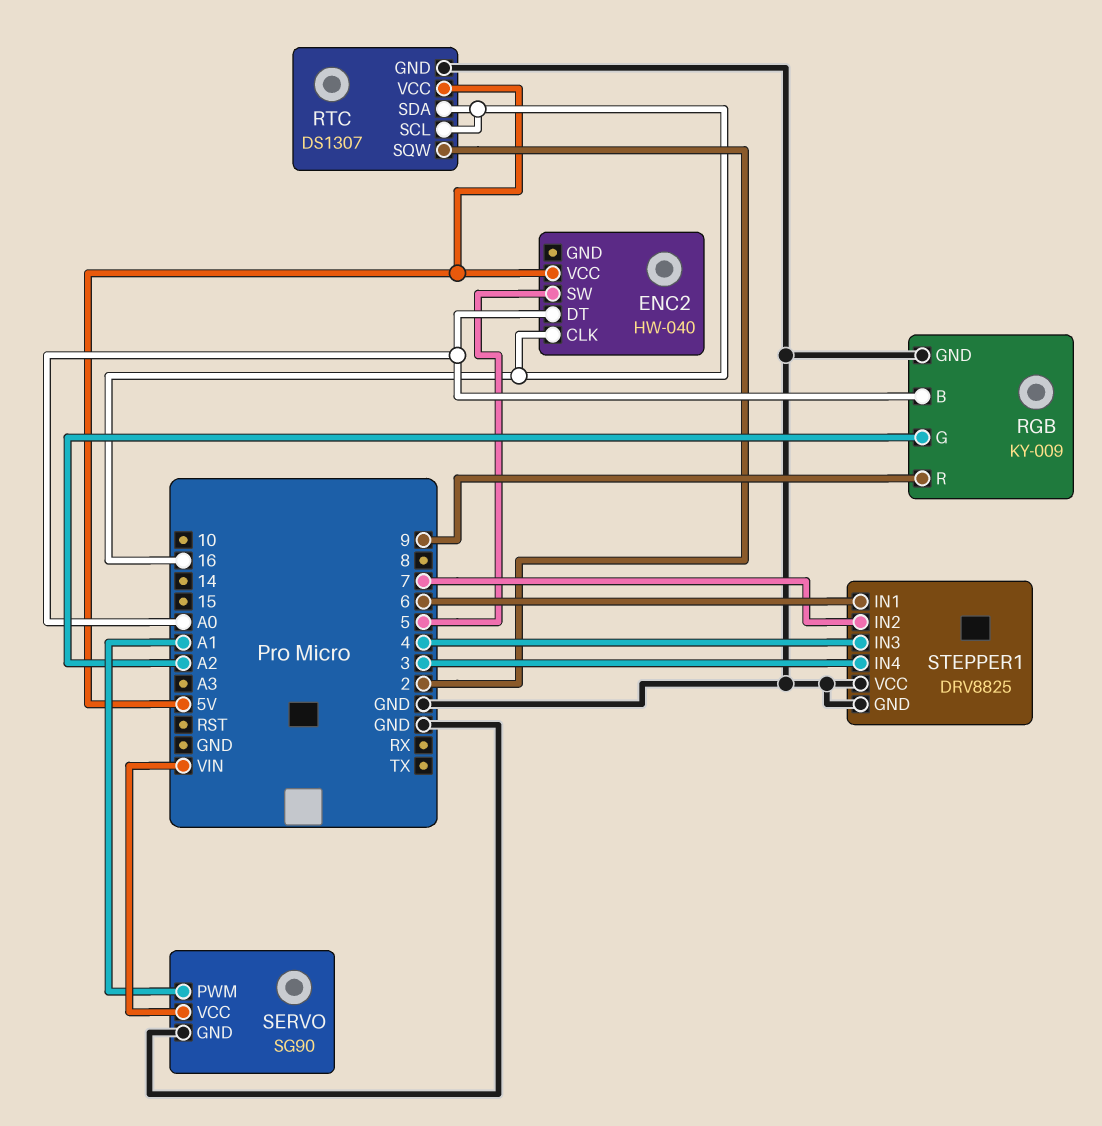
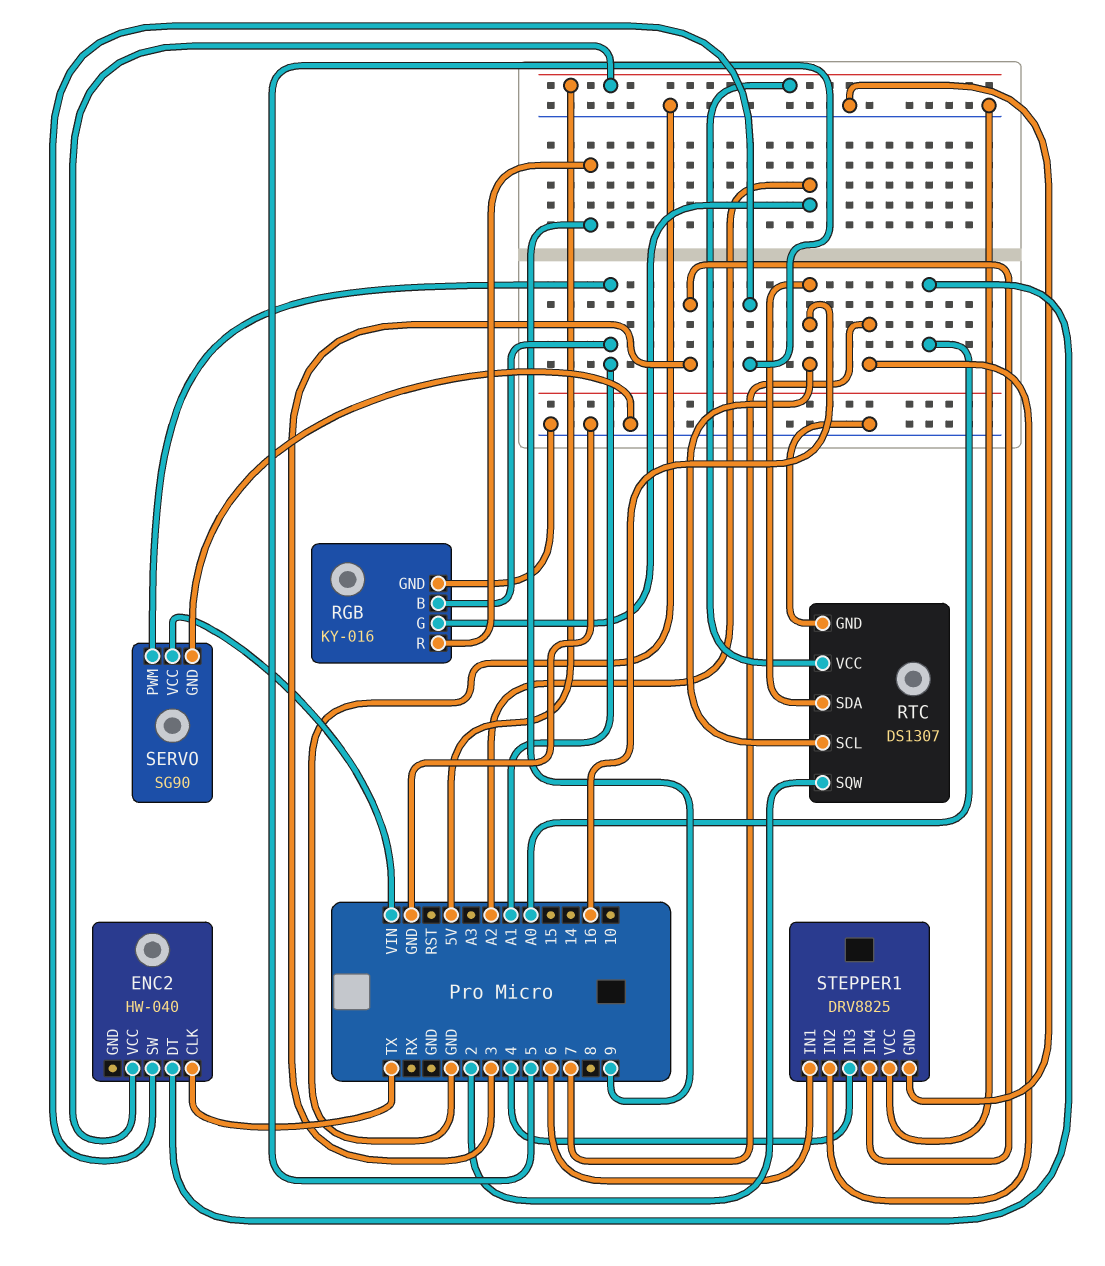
ENC2 pin CLK: 16 -> TX
RGB: KY-009 -> KY-016
RGB pin B: A0 -> A1

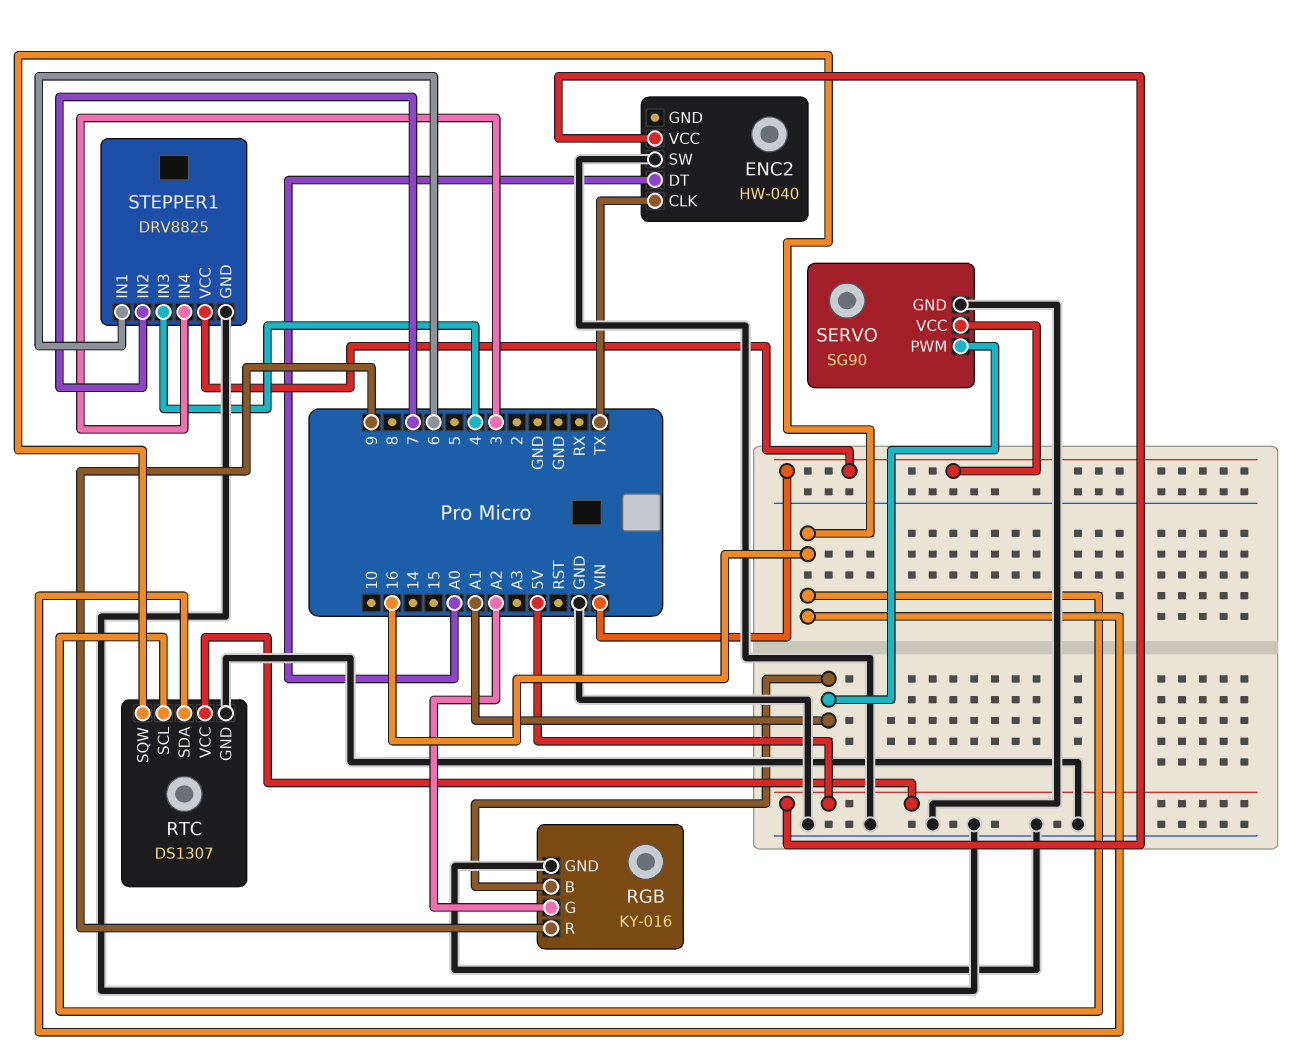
ENC2 pin SW: 5 -> GND
RTC pin SQW: 2 -> 16
STEPPER1 pin VCC: GND -> VIN

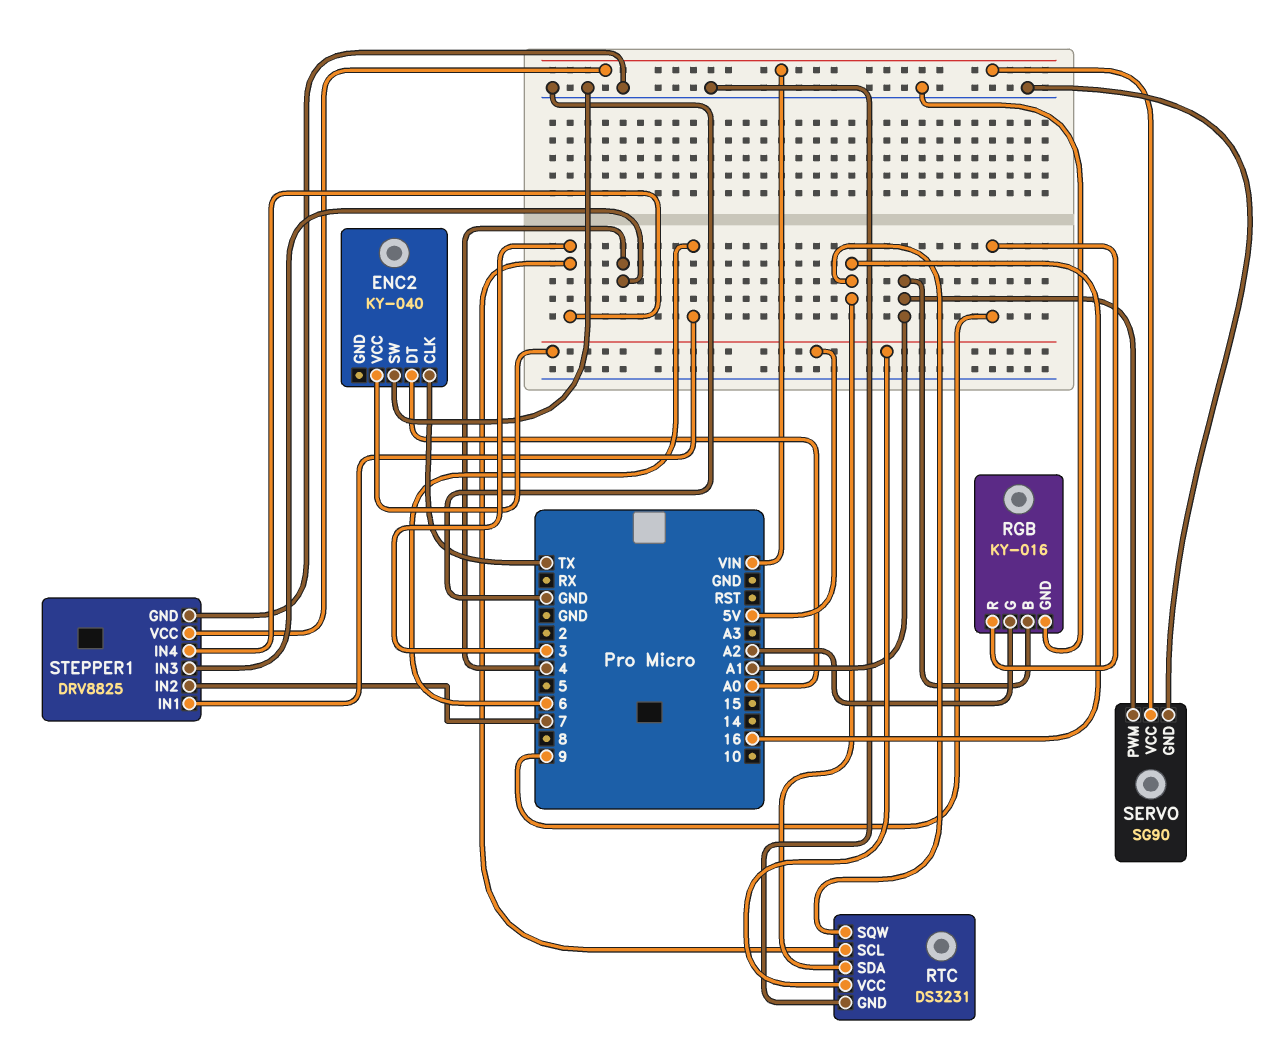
ENC2: HW-040 -> KY-040
RTC: DS1307 -> DS3231
RTC pin SCL: 16 -> 3

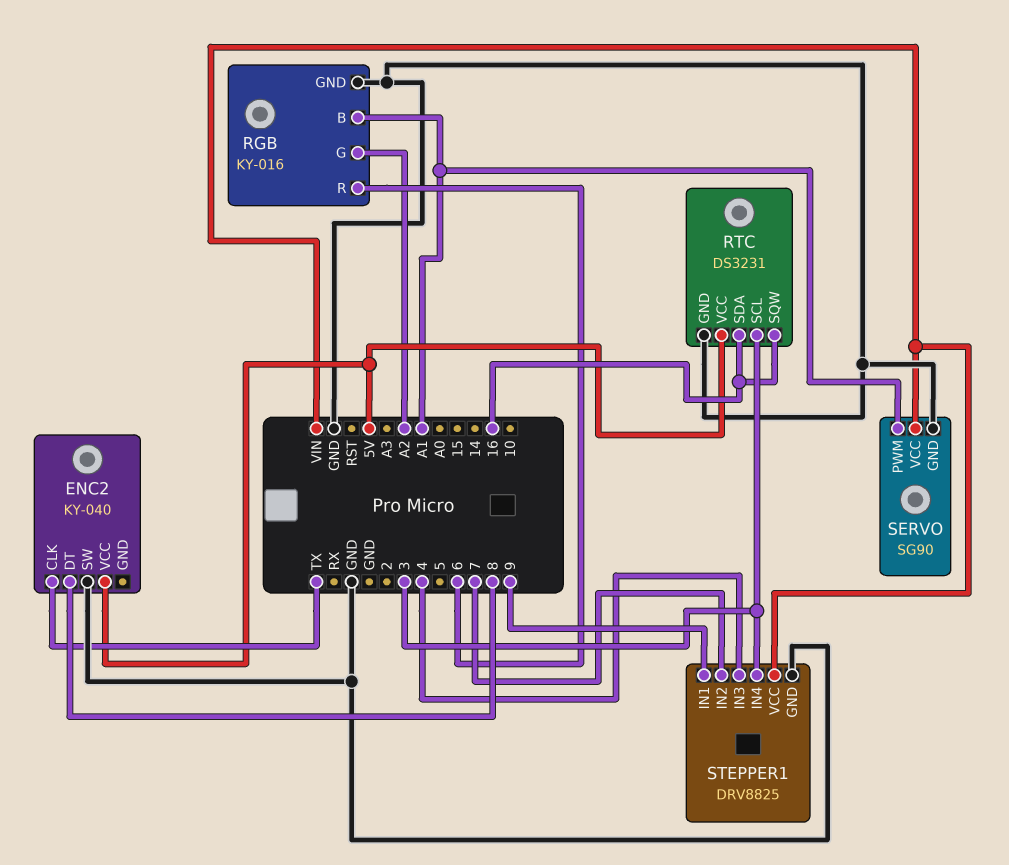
ENC2 pin DT: A0 -> 8
RGB pin R: 9 -> 6
STEPPER1 pin IN1: 6 -> 9

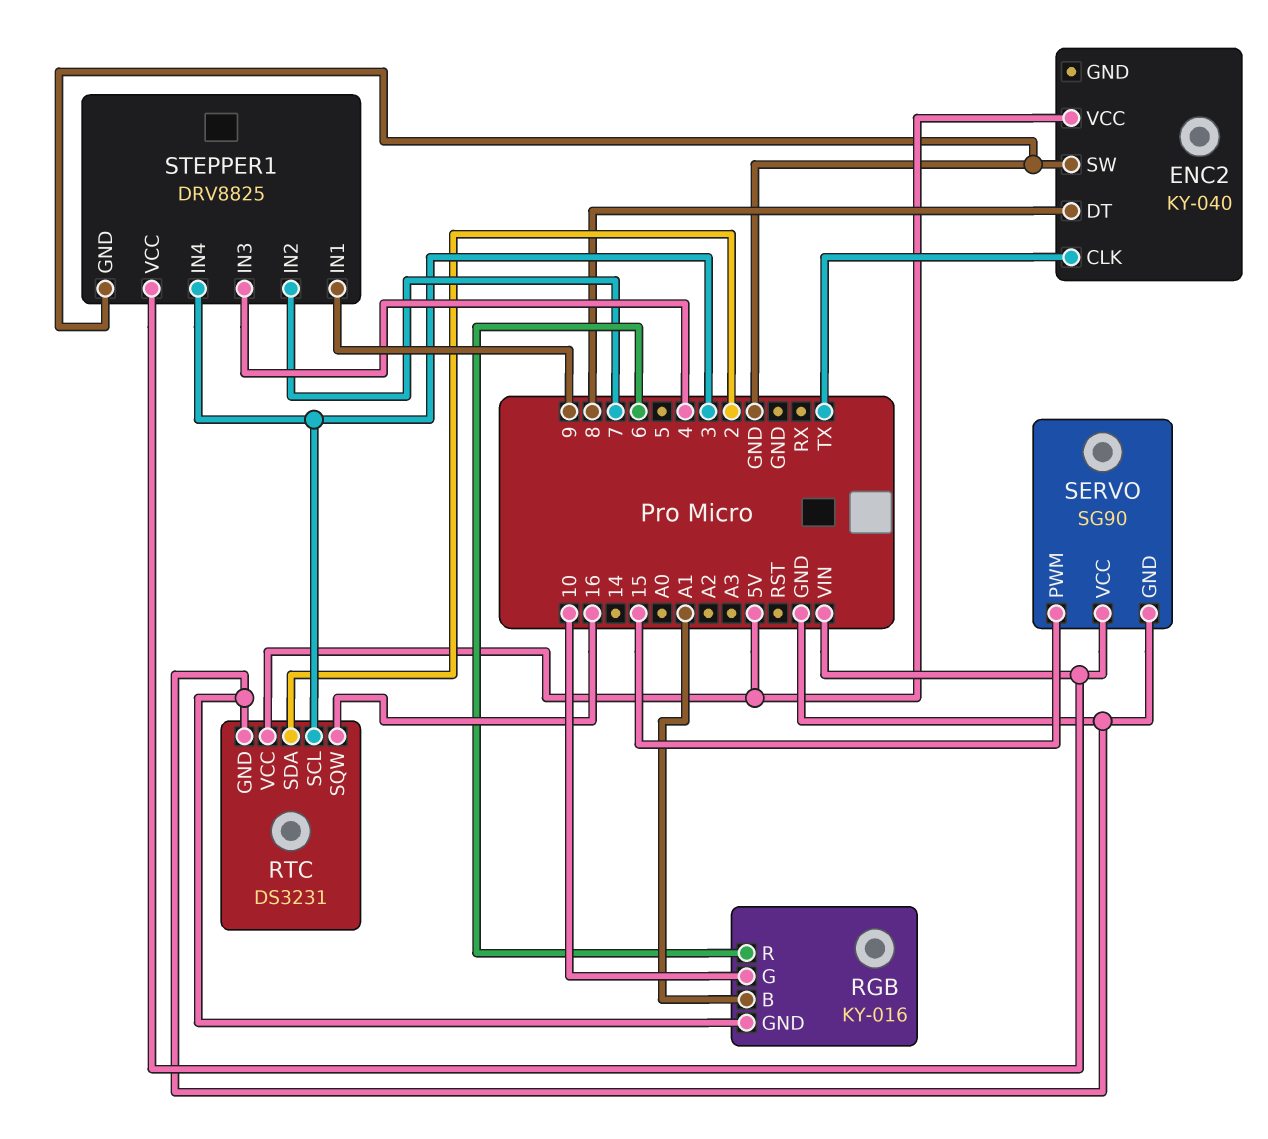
RGB pin G: A2 -> 10
RTC pin SDA: 16 -> 2
SERVO pin PWM: A1 -> 15

